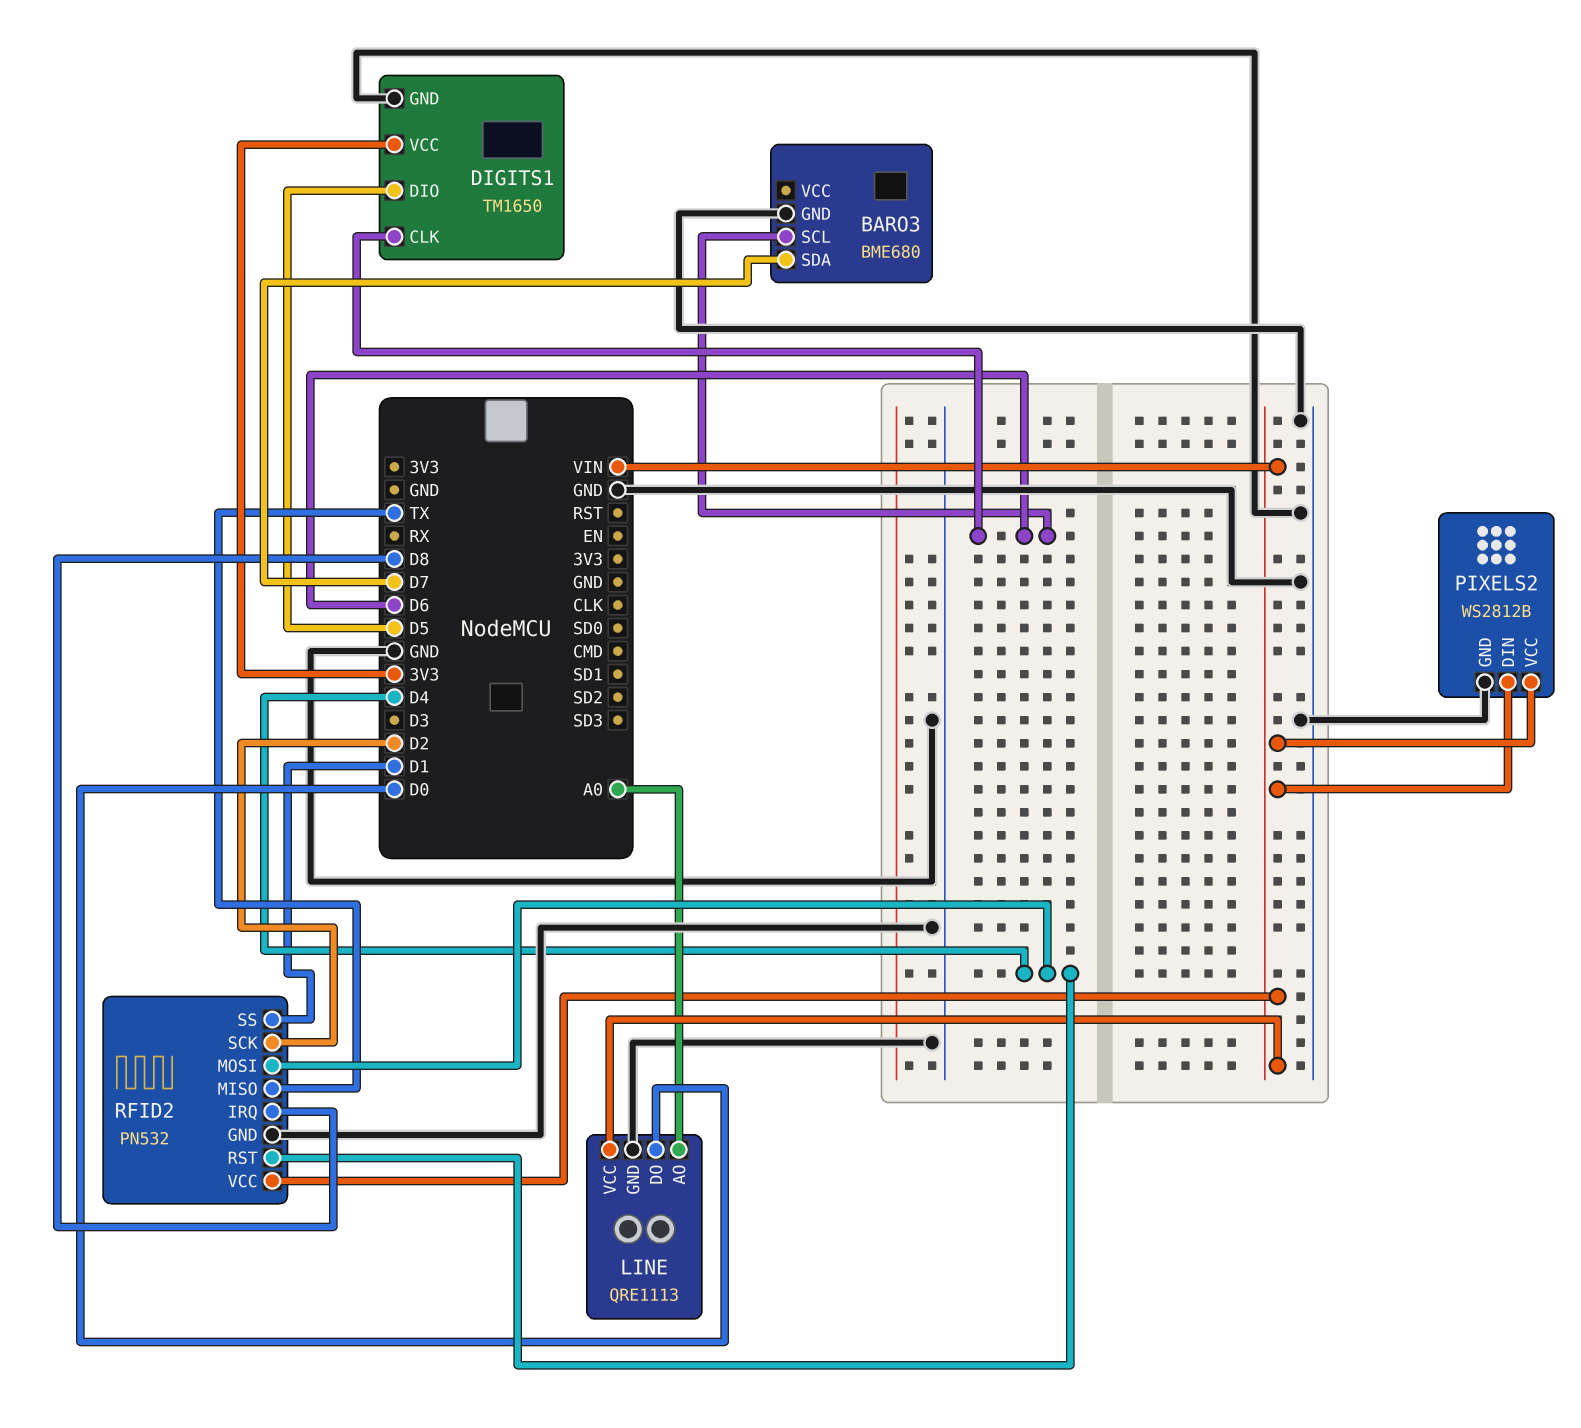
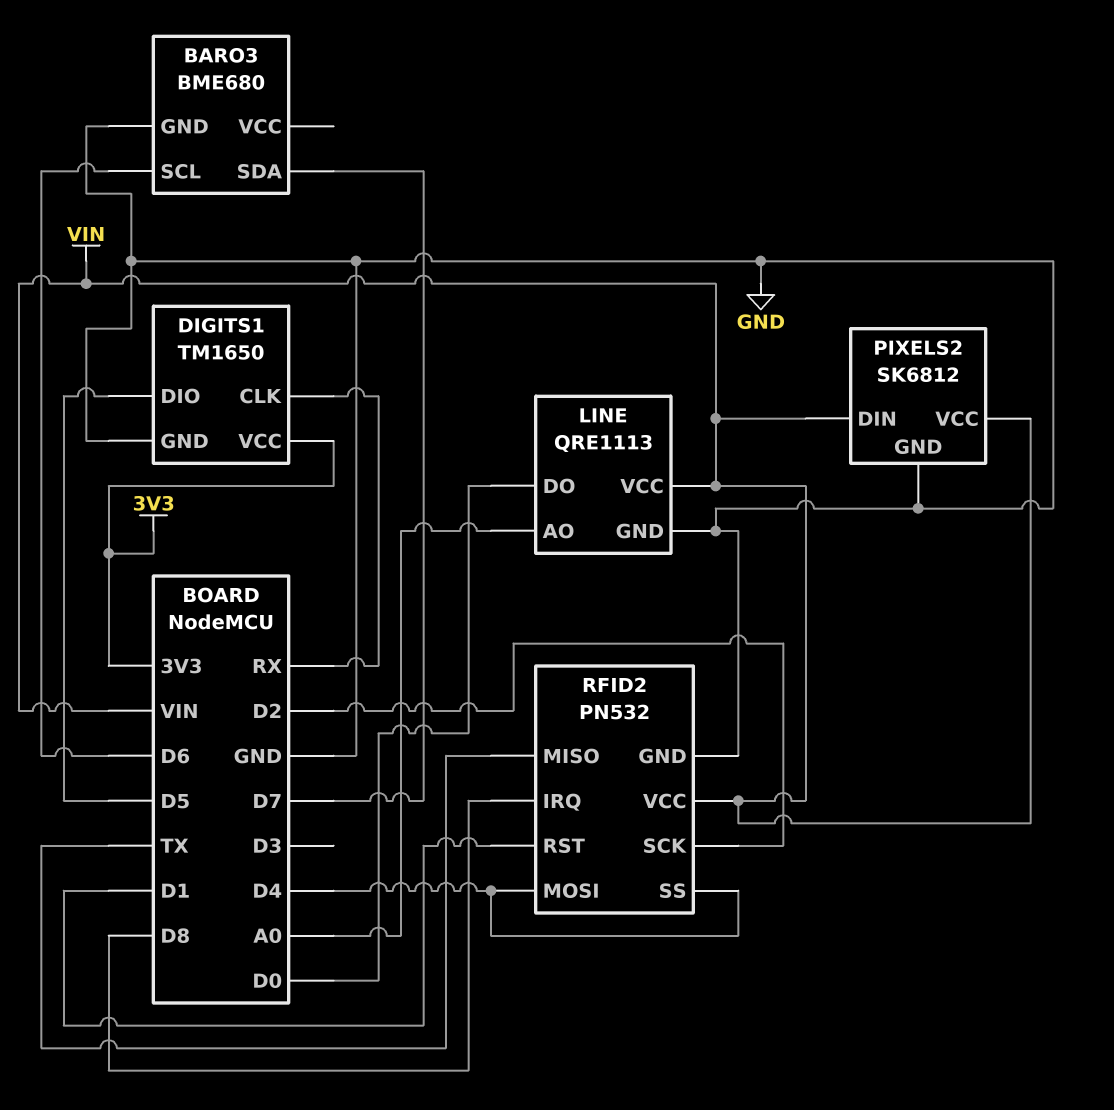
DIGITS1 pin CLK: D6 -> RX
PIXELS2: WS2812B -> SK6812
RFID2 pin RST: D4 -> D1
RFID2 pin SS: D1 -> D4

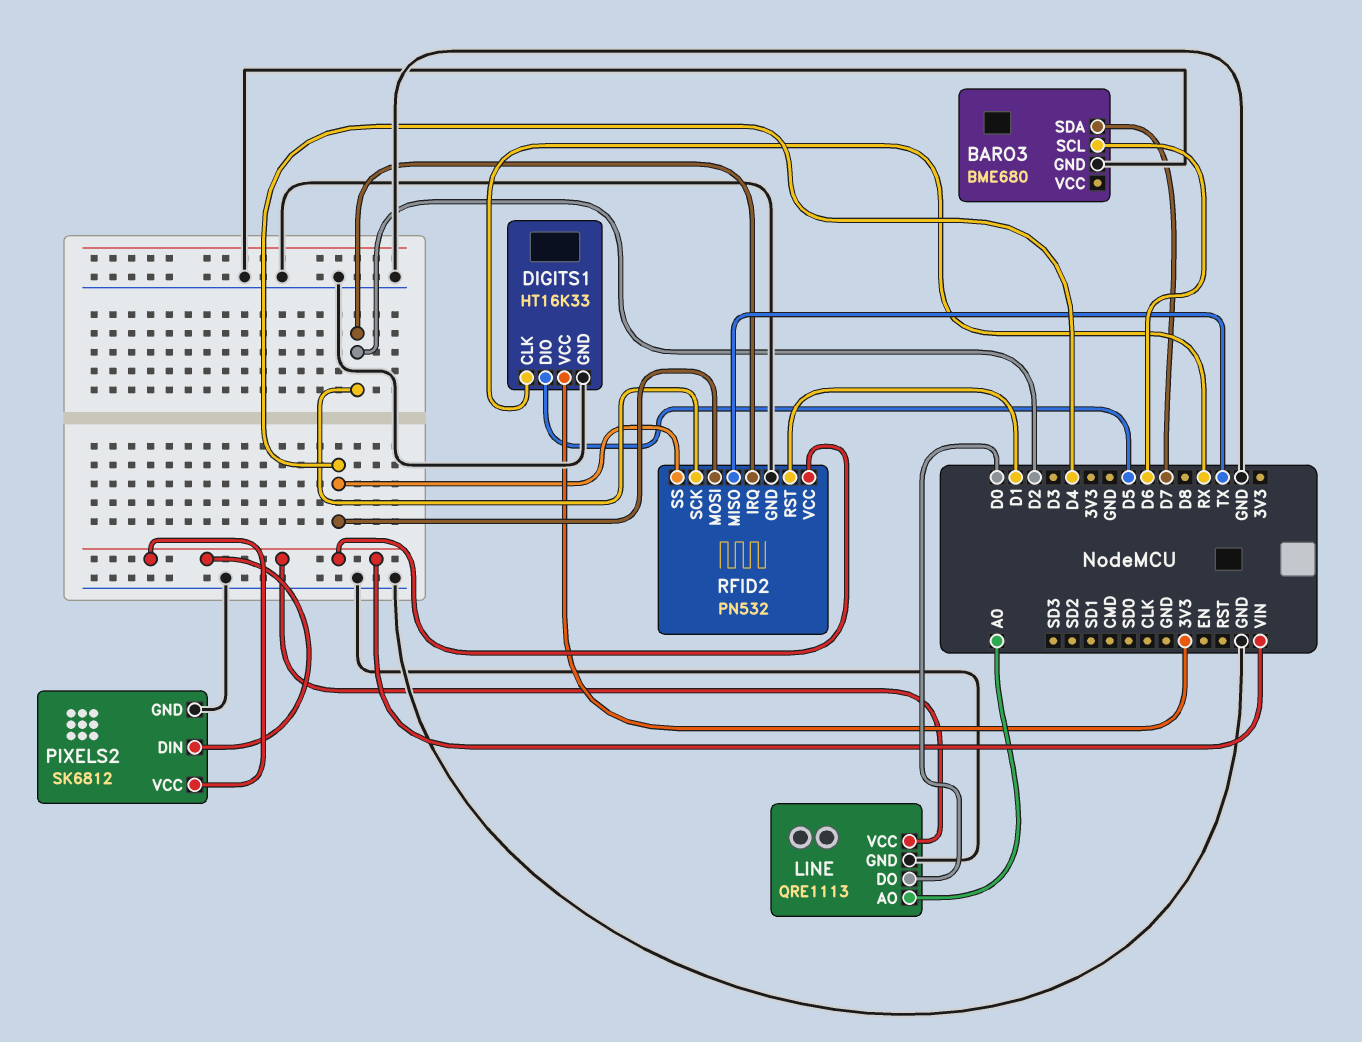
DIGITS1: TM1650 -> HT16K33
RFID2 pin IRQ: D8 -> D2

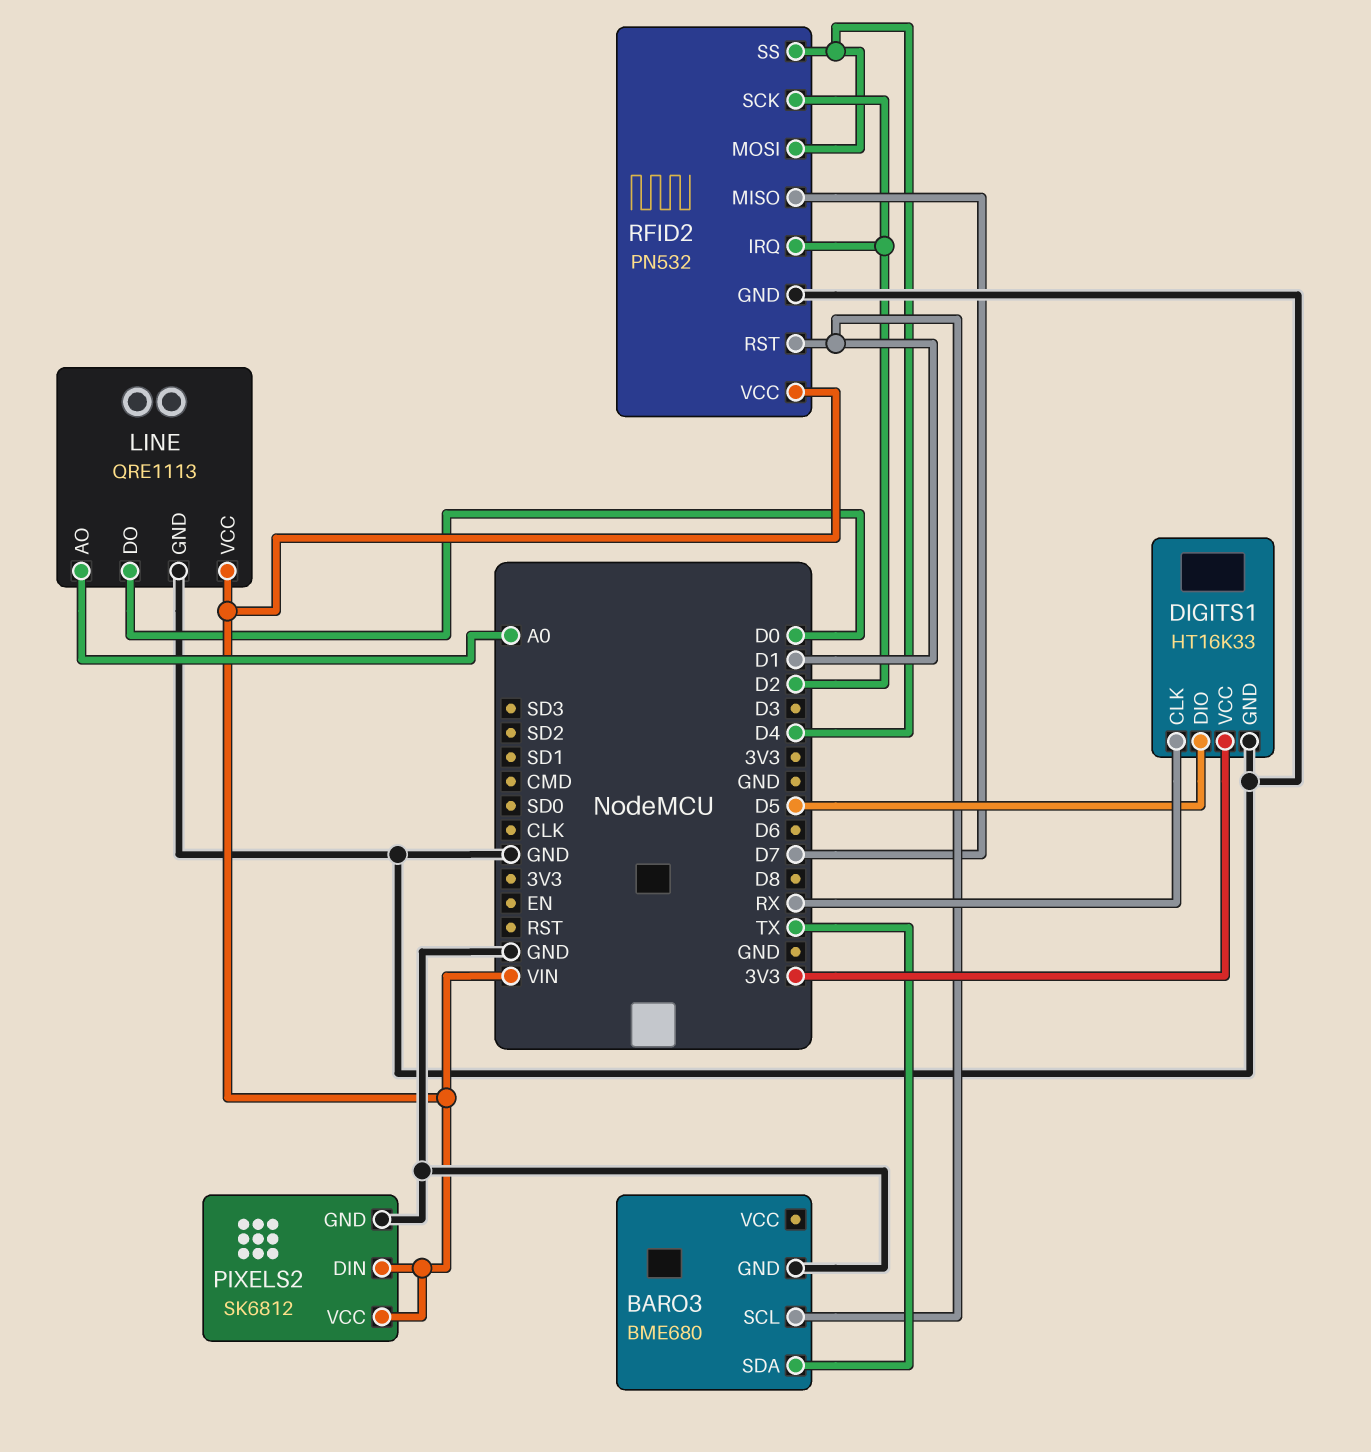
BARO3 pin SCL: D6 -> D1
BARO3 pin SDA: D7 -> TX
RFID2 pin MISO: TX -> D7

